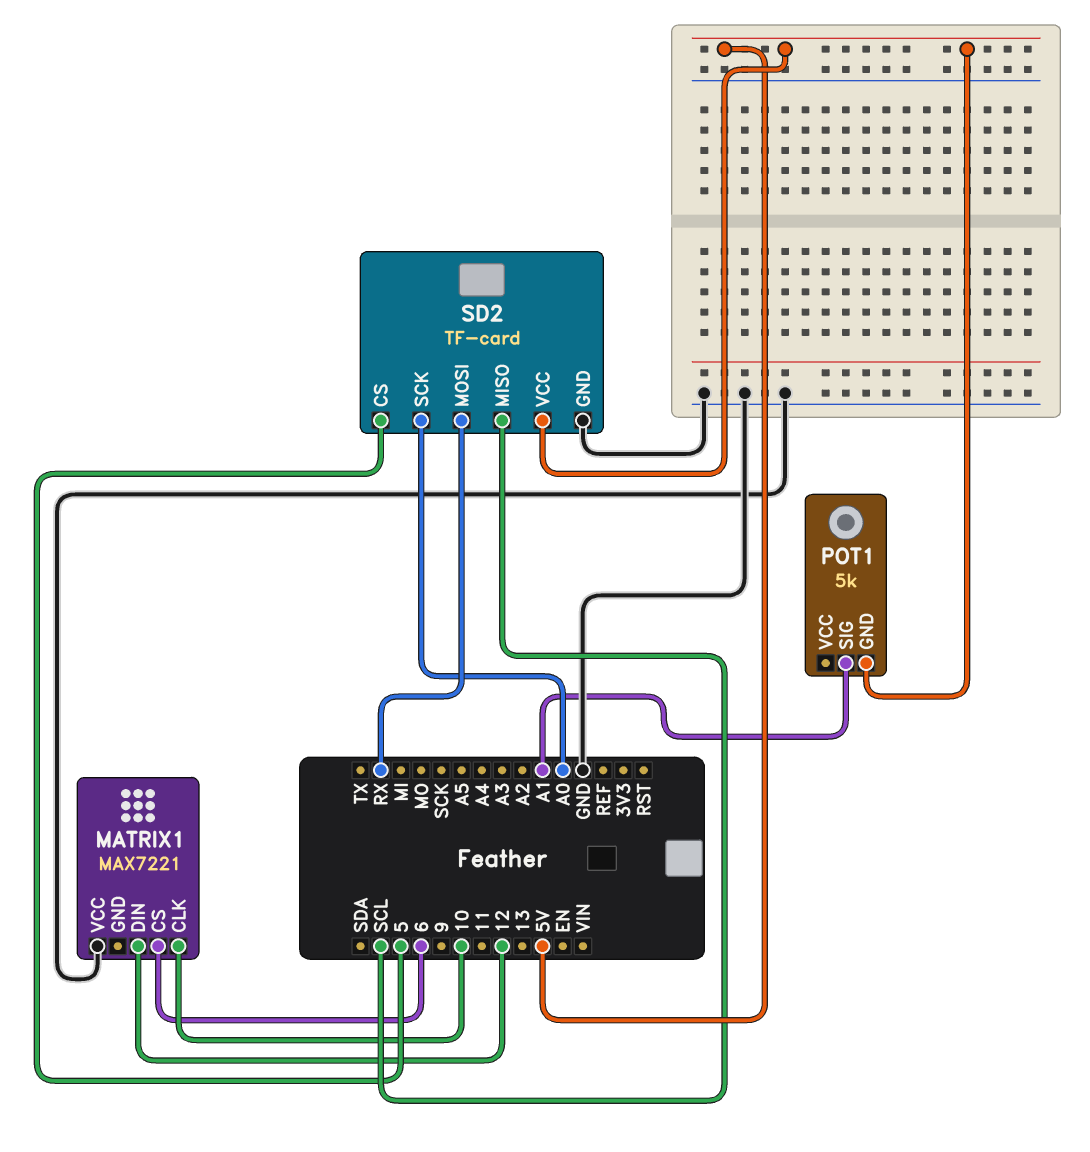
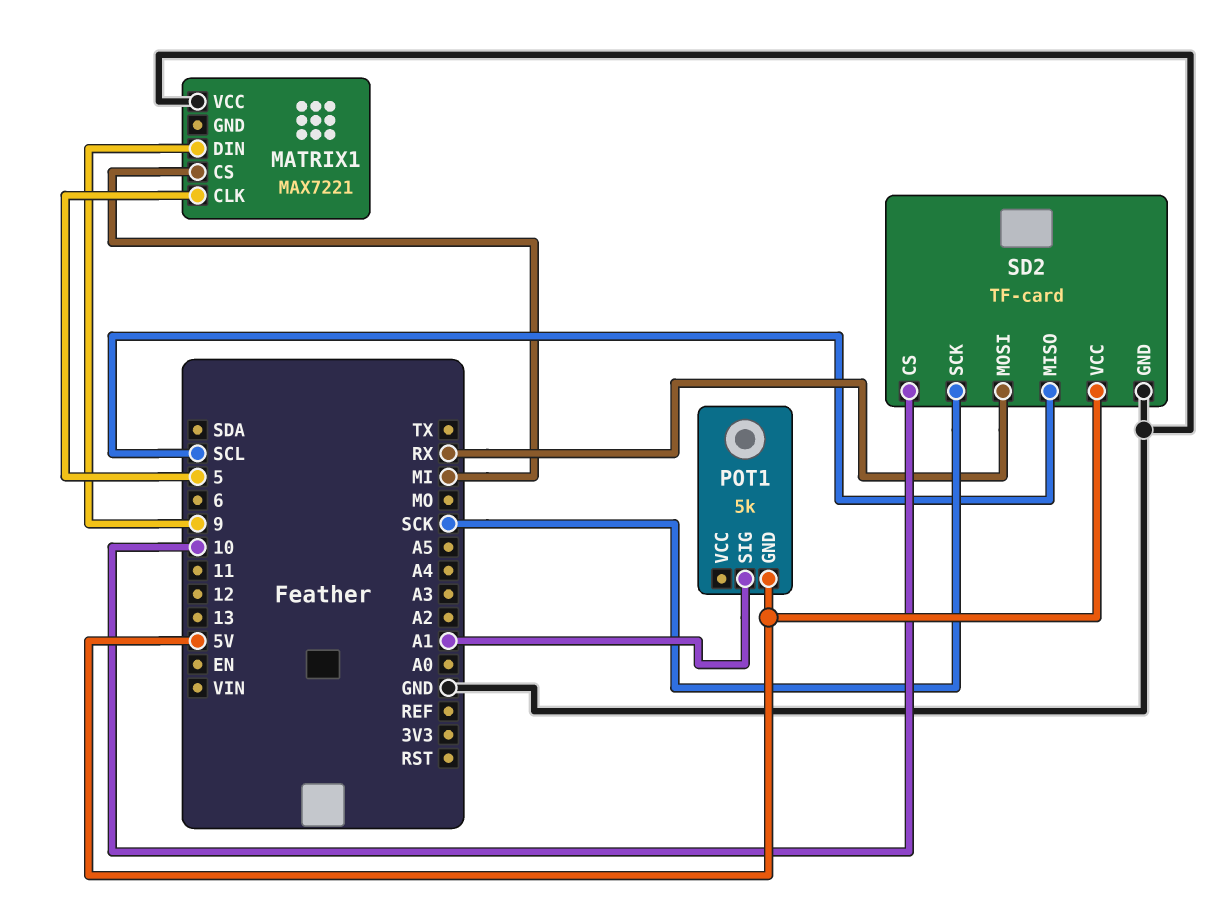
MATRIX1 pin CLK: 10 -> 5
MATRIX1 pin CS: 6 -> MI
MATRIX1 pin DIN: 12 -> 9
SD2 pin CS: 5 -> 10
SD2 pin SCK: A0 -> SCK

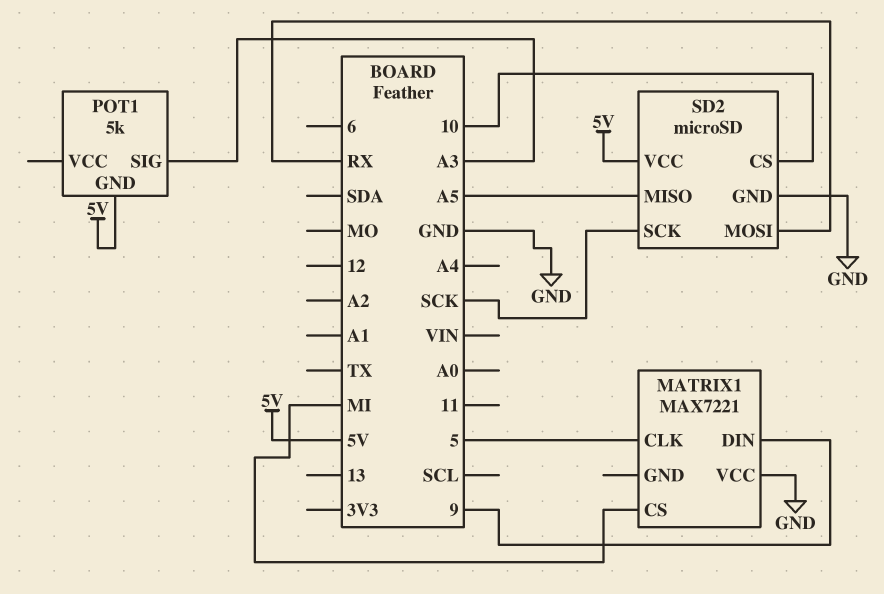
POT1 pin SIG: A1 -> A3
SD2: TF-card -> microSD
SD2 pin MISO: SCL -> A5

